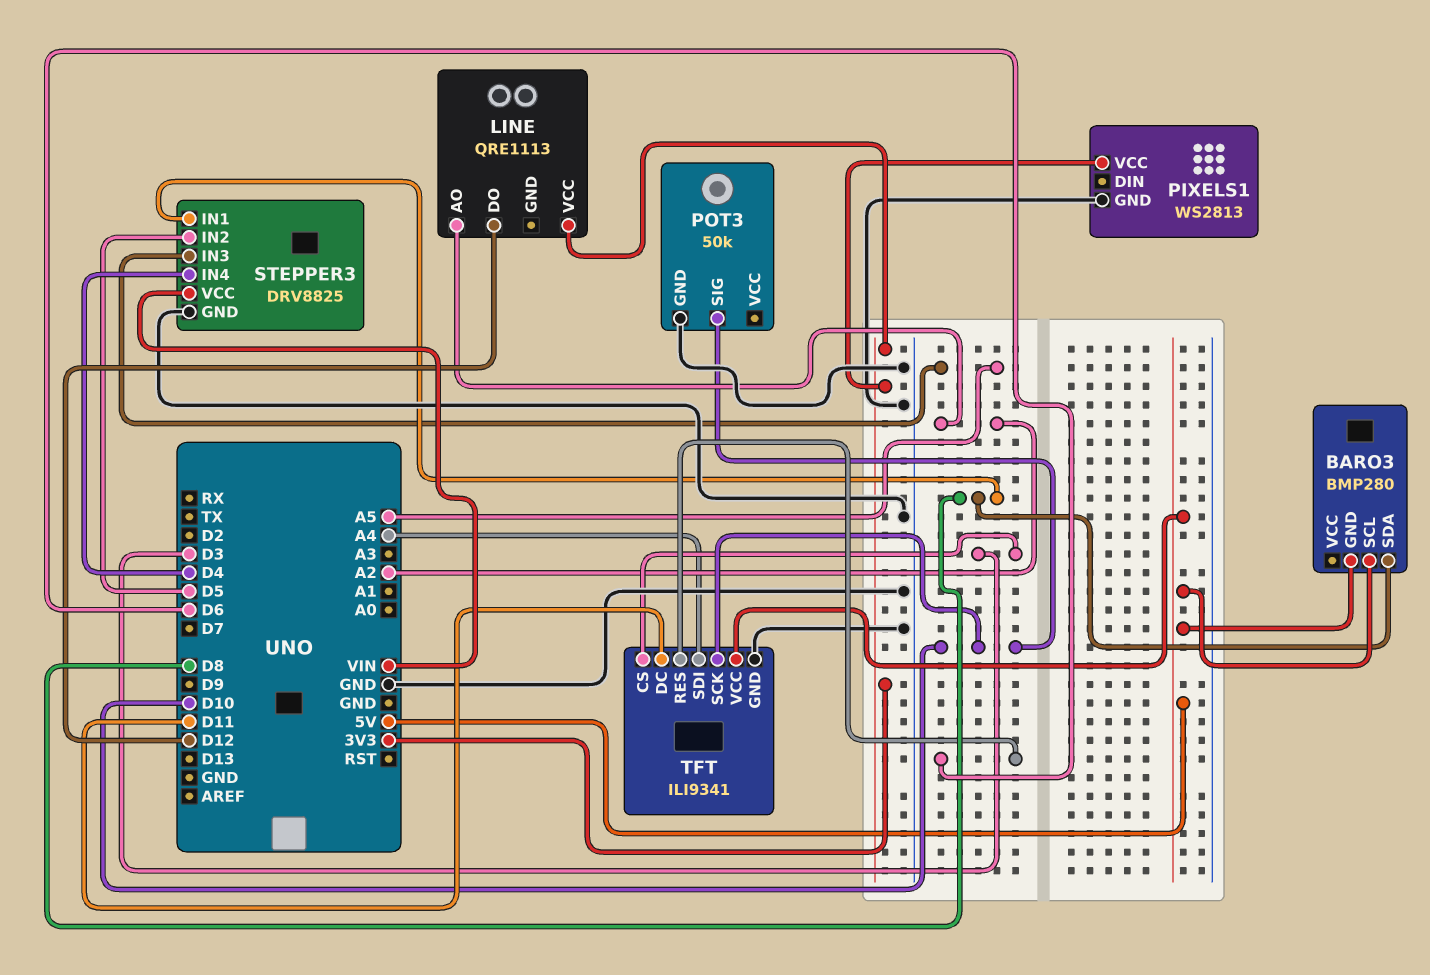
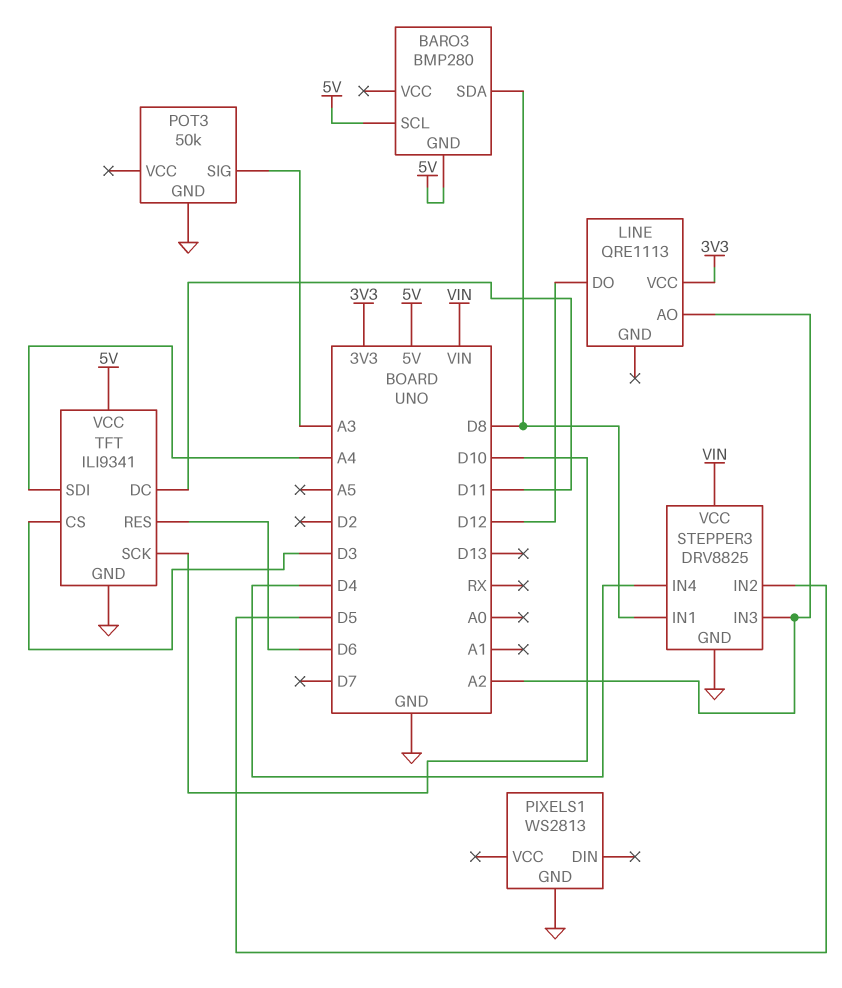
PIXELS1 pin VCC: 3V3 -> none
POT3 pin SIG: D10 -> A3
STEPPER3 pin IN3: A5 -> A2

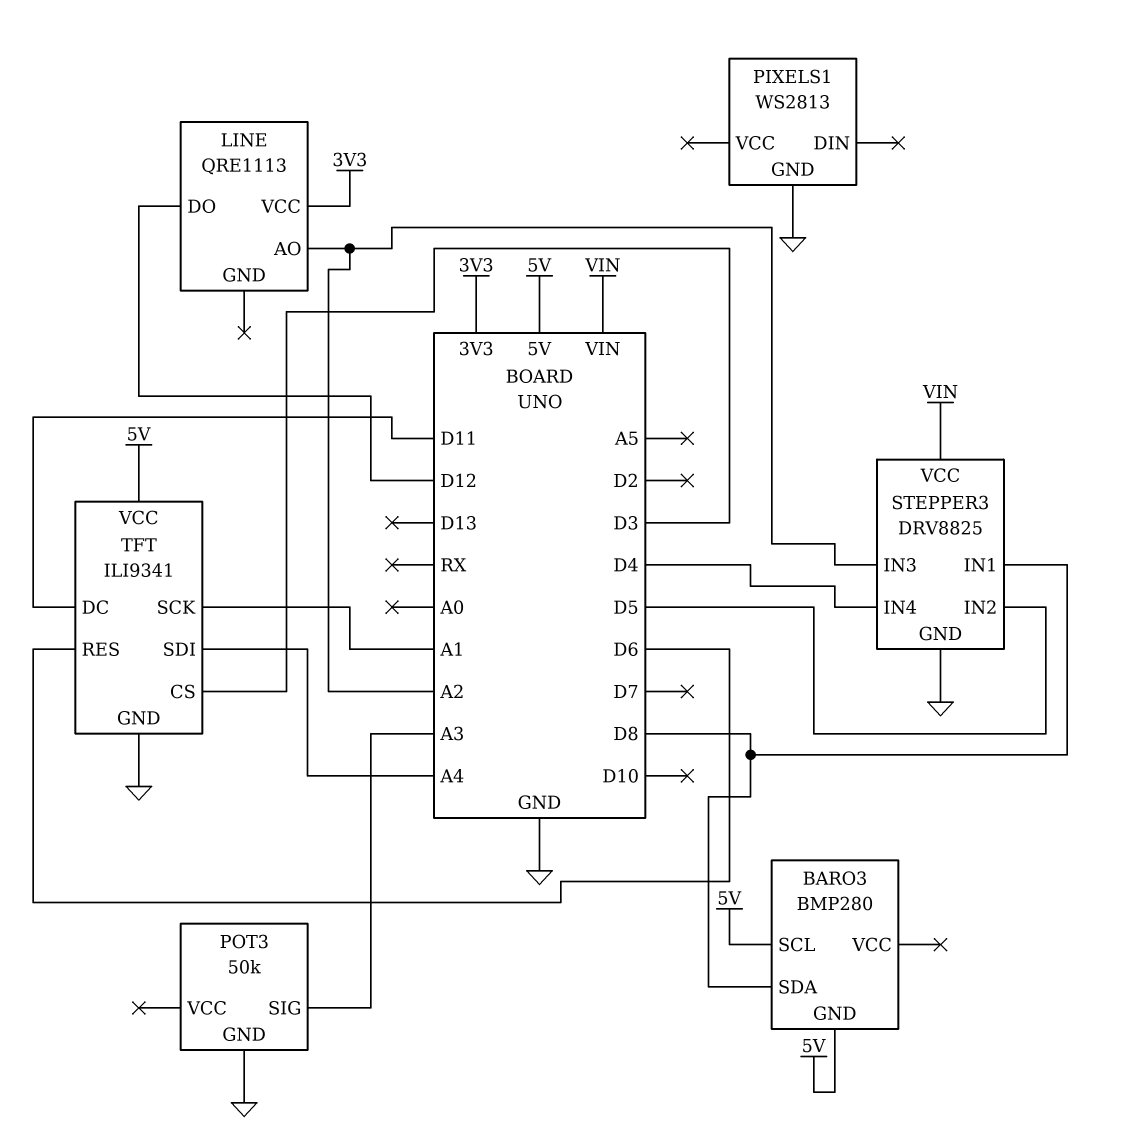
TFT pin SCK: D10 -> A1

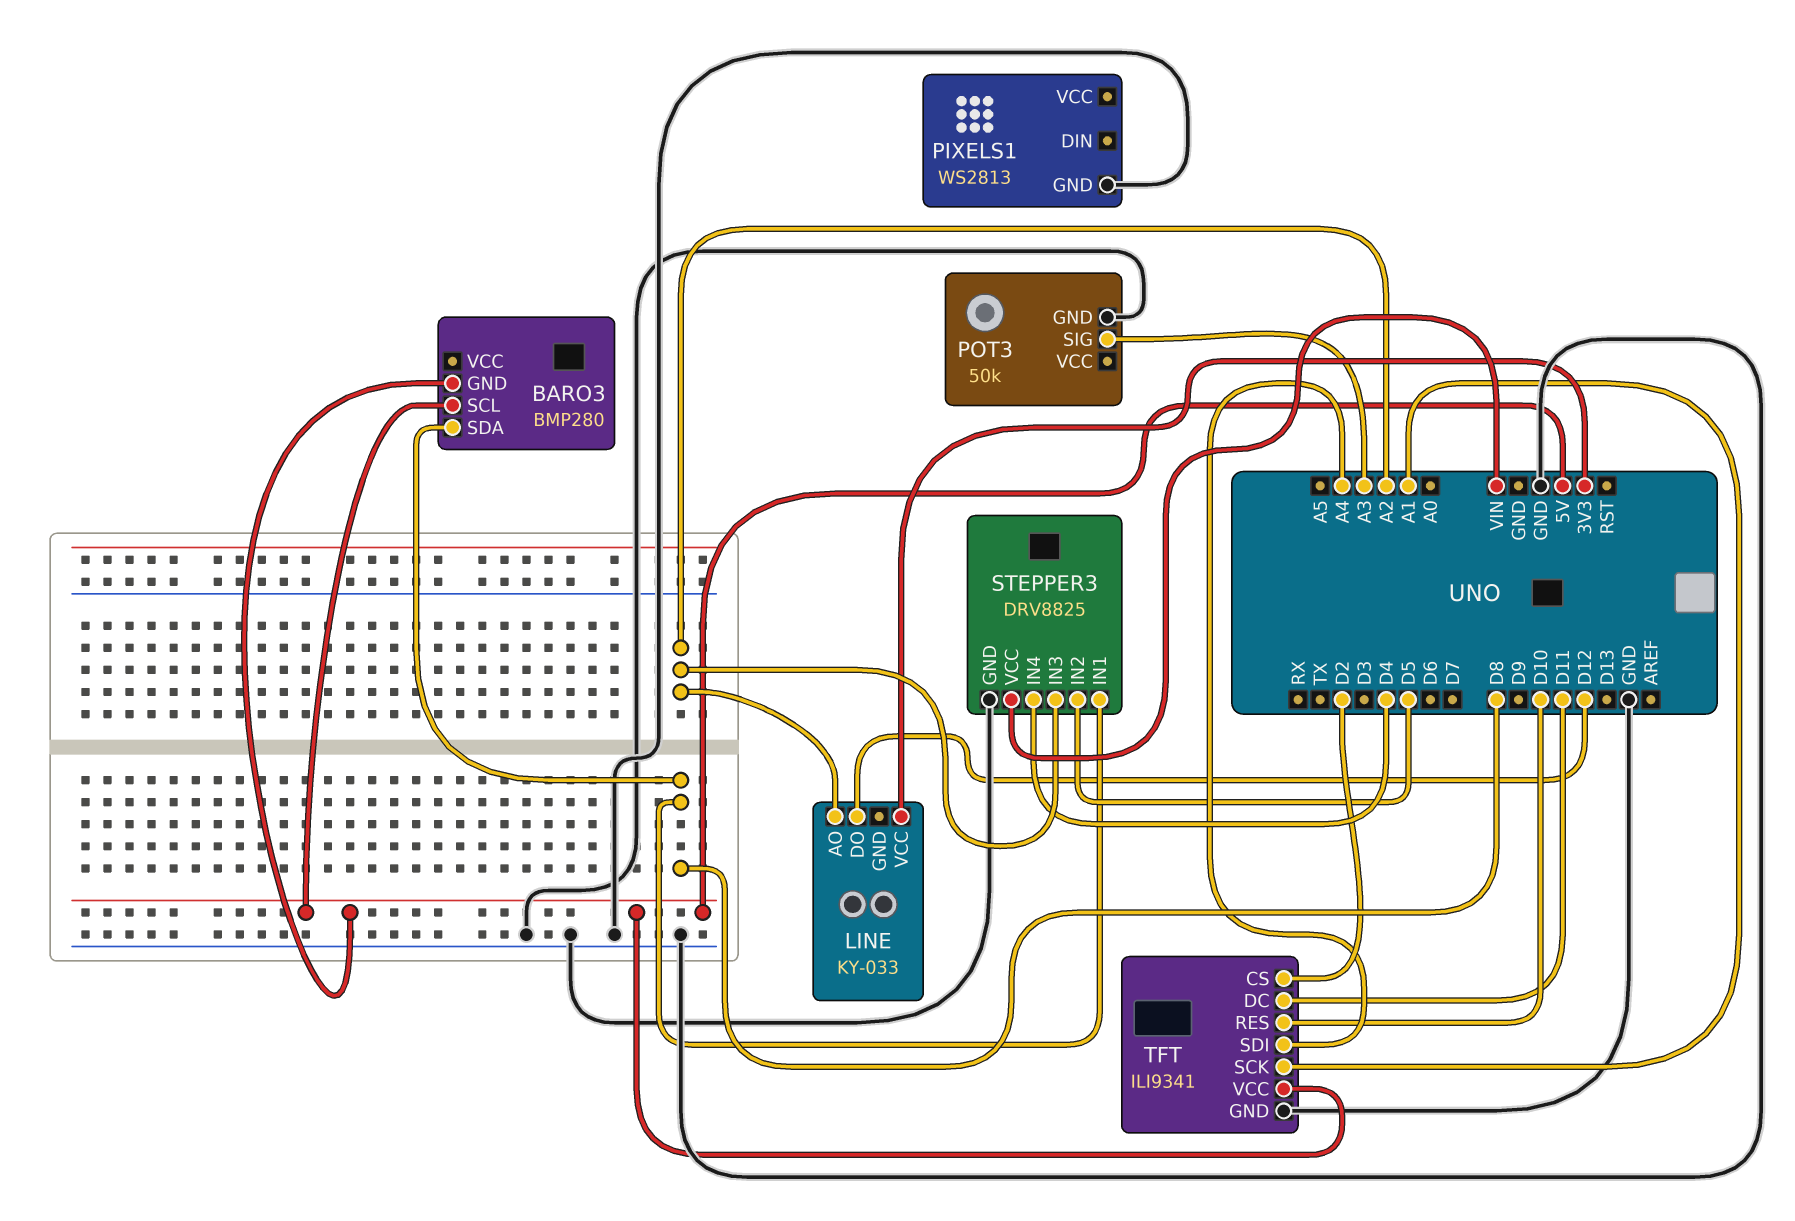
LINE: QRE1113 -> KY-033
TFT pin CS: D3 -> D2
TFT pin RES: D6 -> D10

